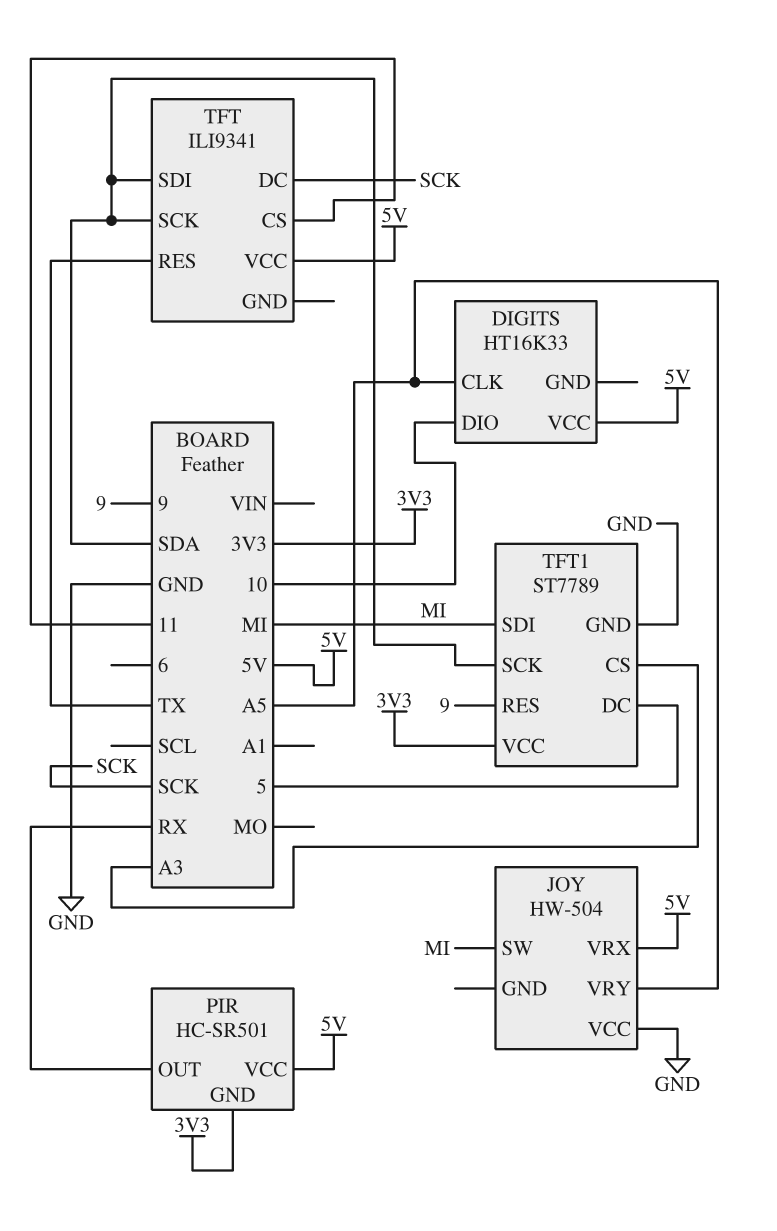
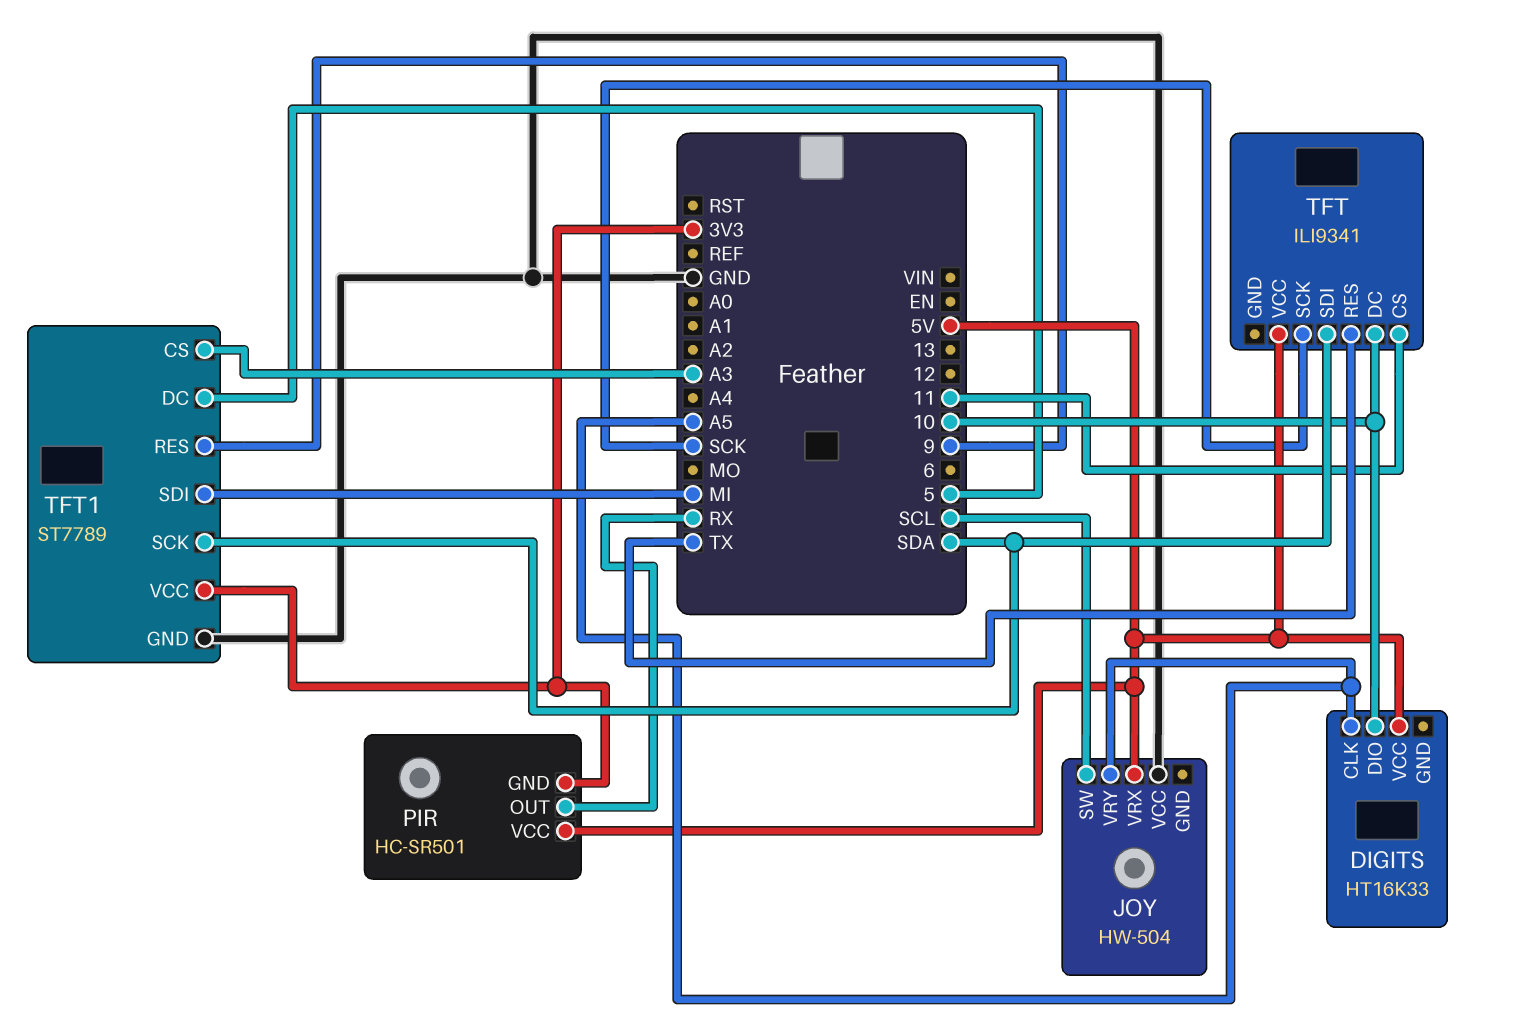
JOY pin SW: MI -> SCL
TFT pin DC: SCK -> 10
TFT pin SCK: SDA -> SCK

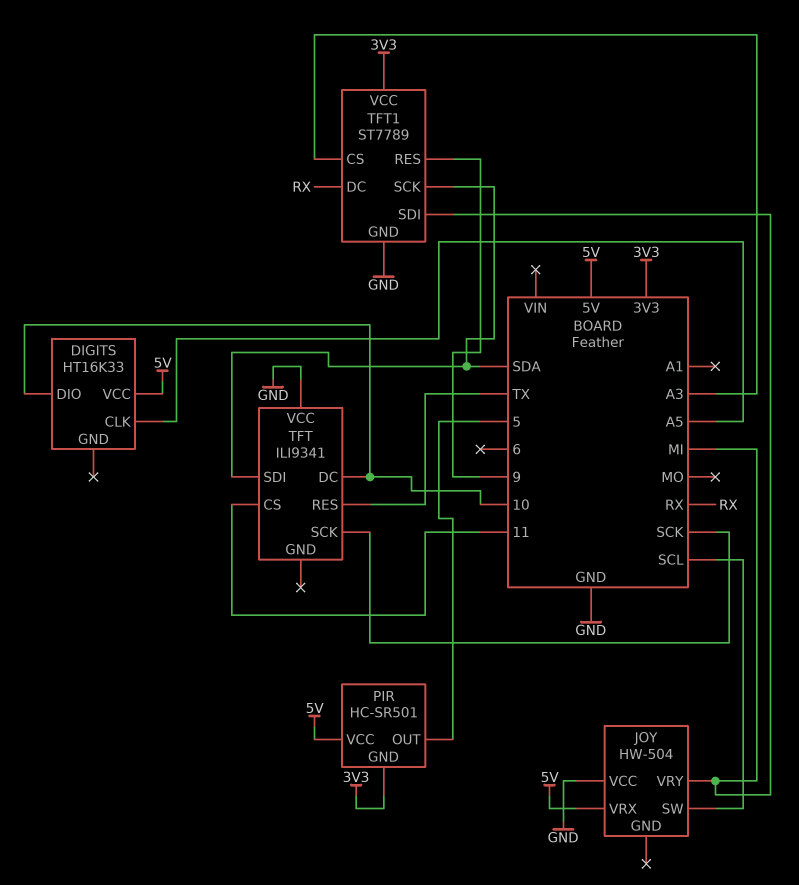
JOY pin VRY: A5 -> MI
PIR pin OUT: RX -> 5
TFT pin VCC: 5V -> GND
TFT1 pin DC: 5 -> RX

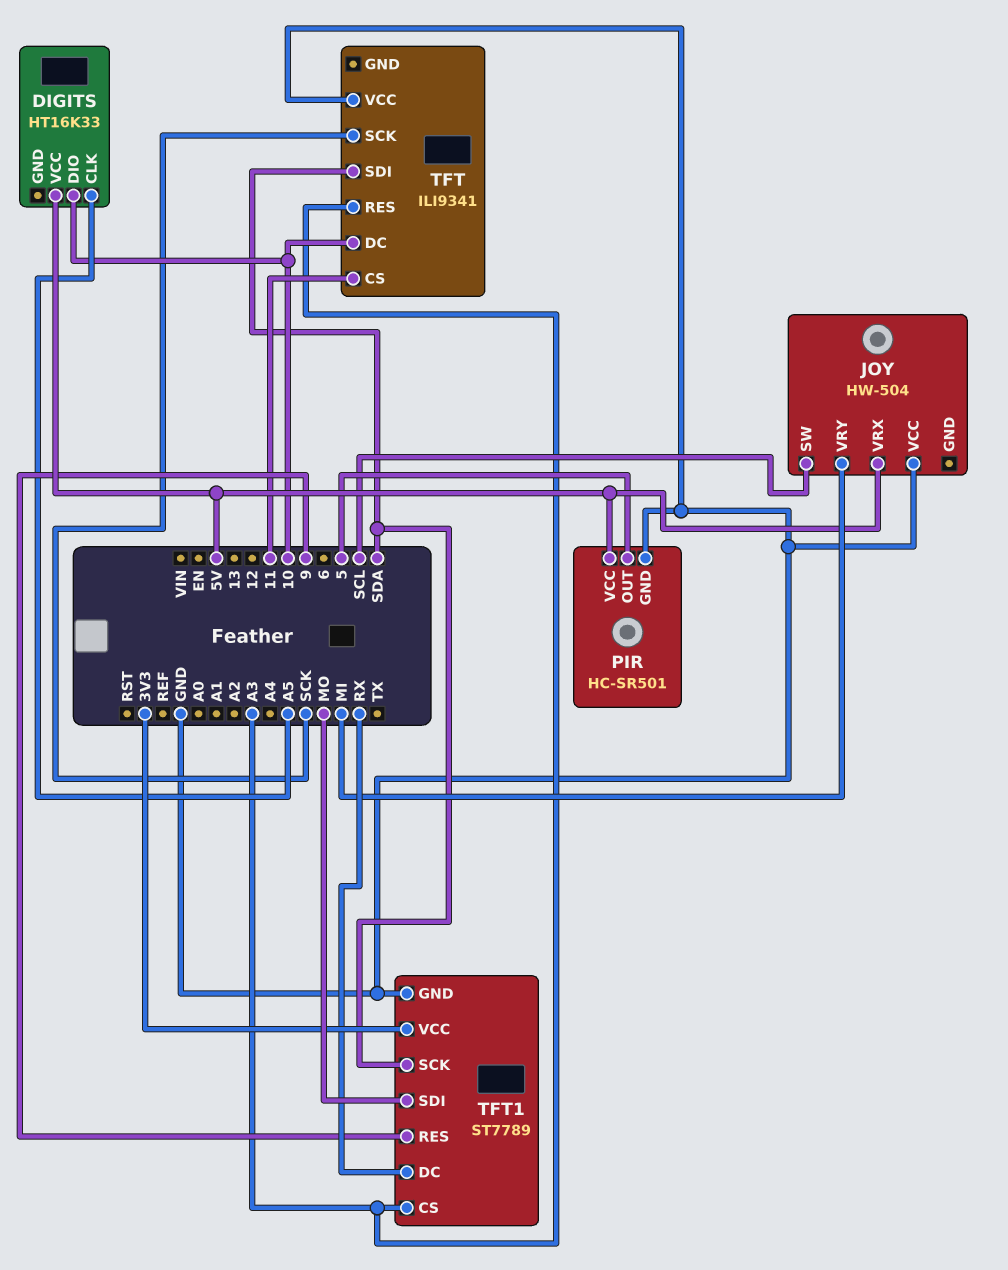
PIR pin GND: 3V3 -> GND
TFT pin RES: TX -> A3
TFT1 pin SDI: MI -> MO

